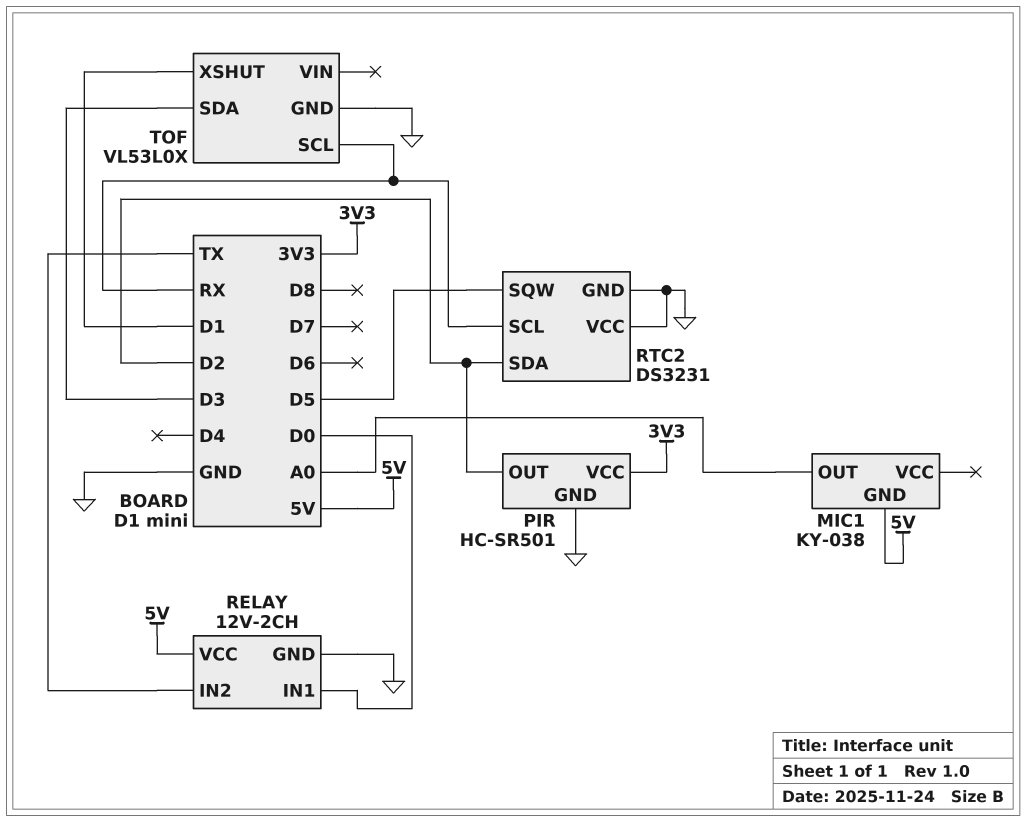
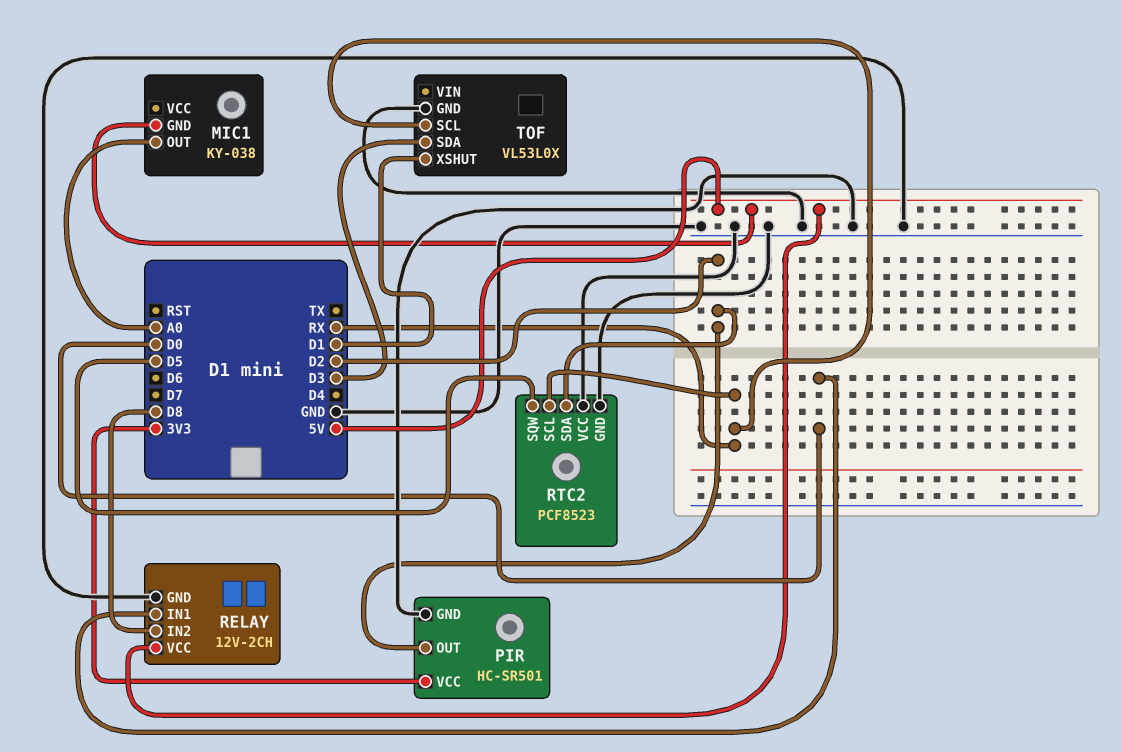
RELAY pin IN2: TX -> D8
RTC2: DS3231 -> PCF8523

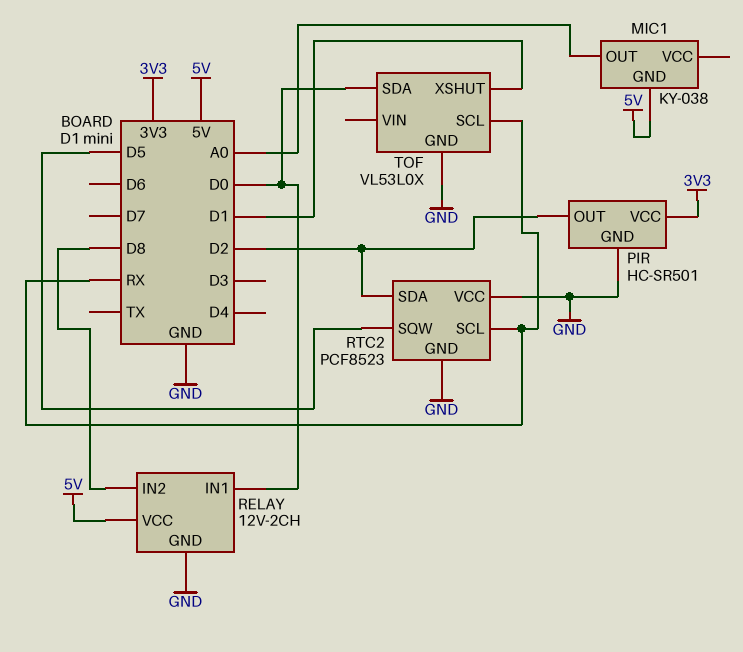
TOF pin SDA: D3 -> D0

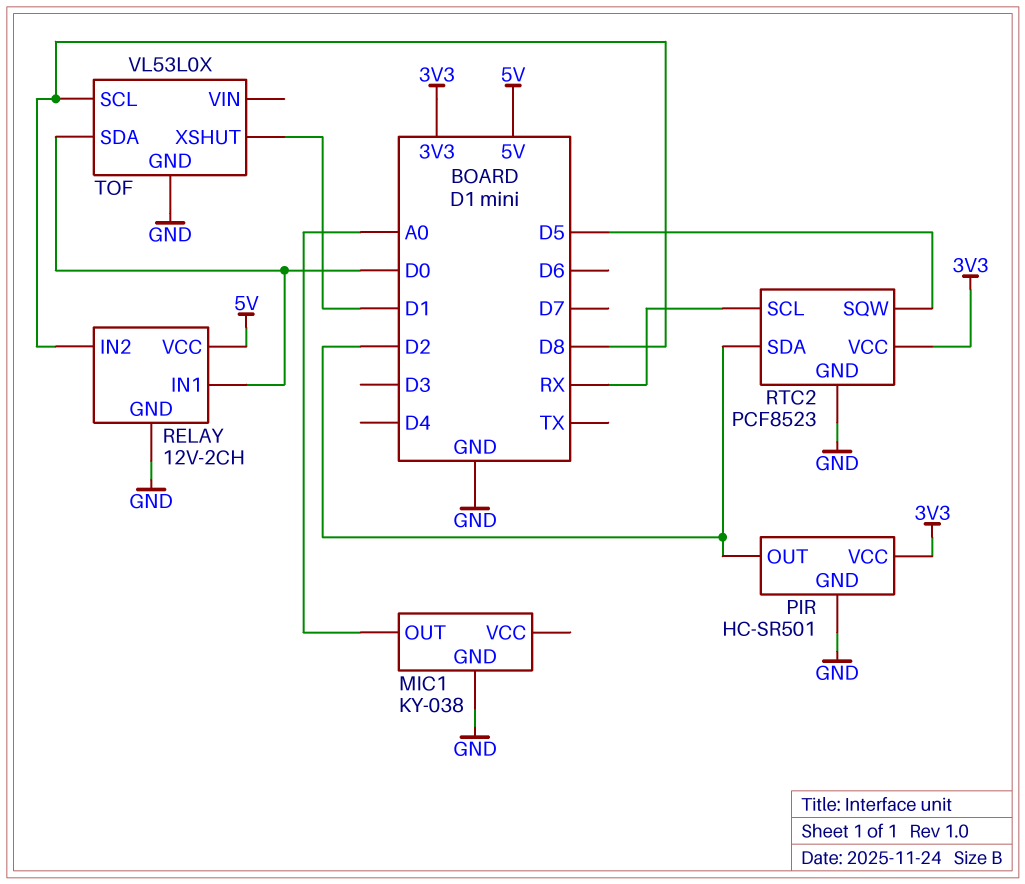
MIC1 pin GND: 5V -> GND
RTC2 pin VCC: GND -> 3V3
TOF pin SCL: RX -> D8

